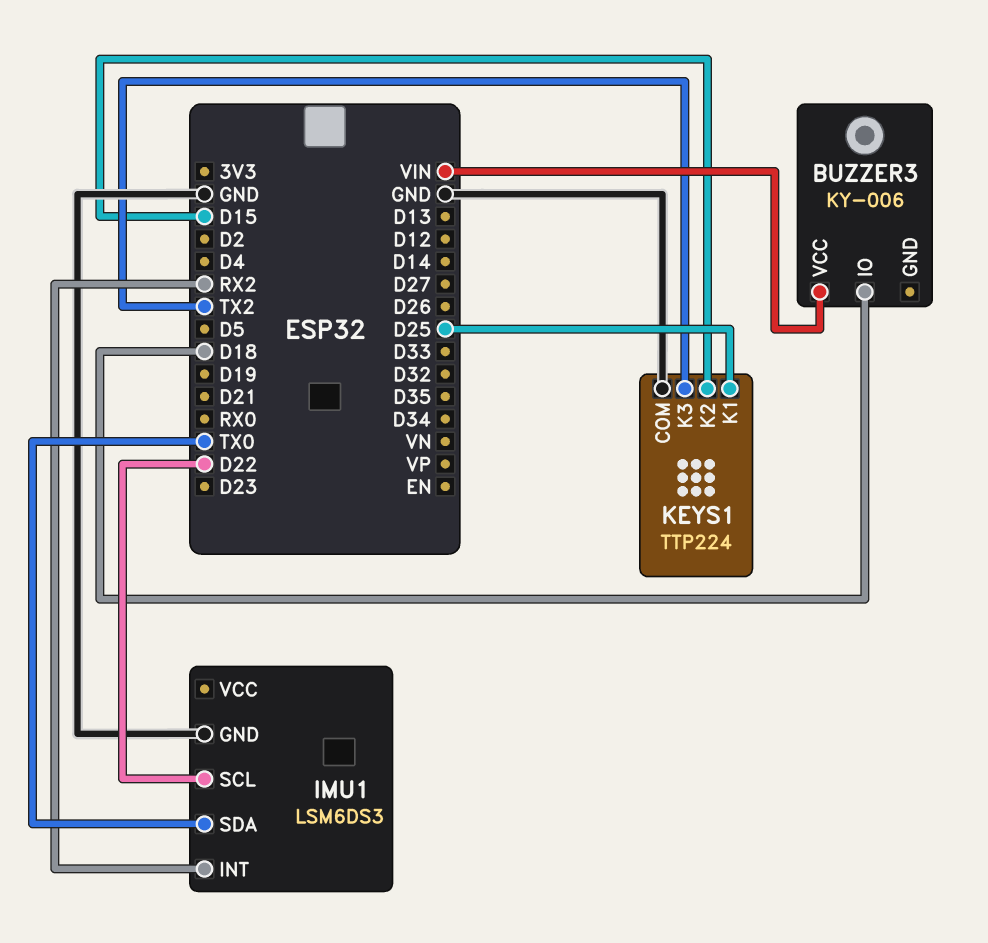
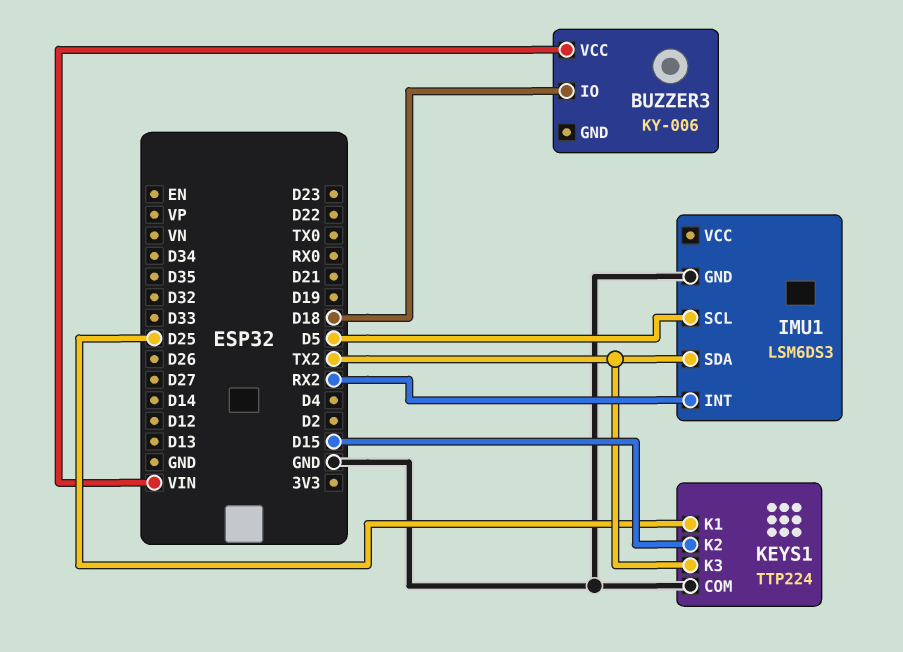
IMU1 pin SCL: D22 -> D5
IMU1 pin SDA: TX0 -> TX2

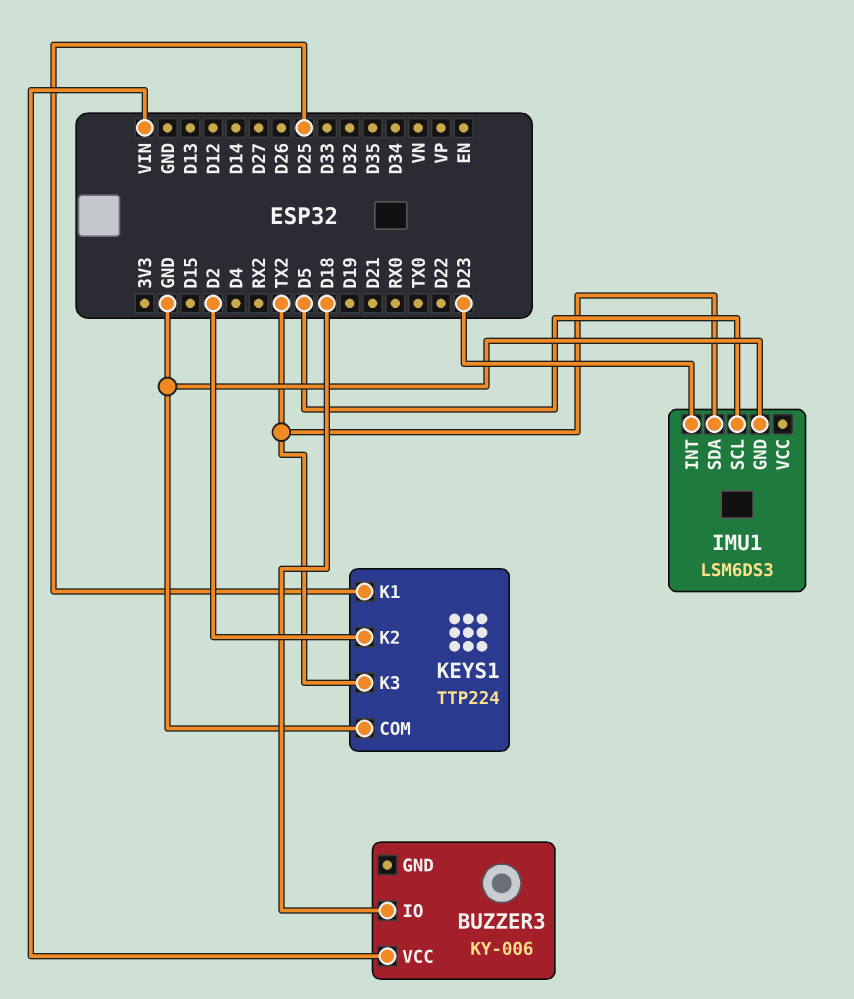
IMU1 pin INT: RX2 -> D23
KEYS1 pin K2: D15 -> D2

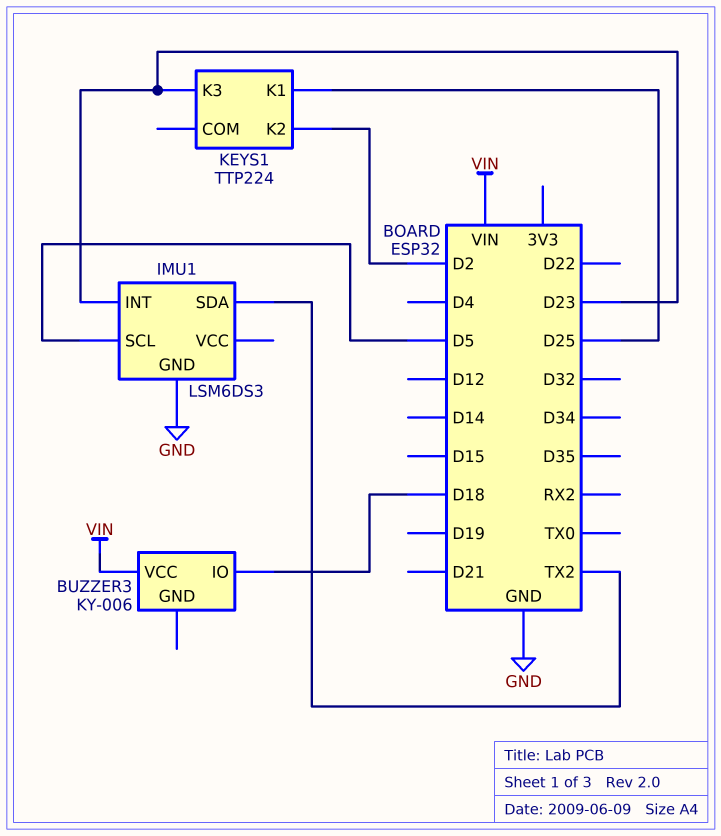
KEYS1 pin COM: GND -> none
KEYS1 pin K3: TX2 -> D23

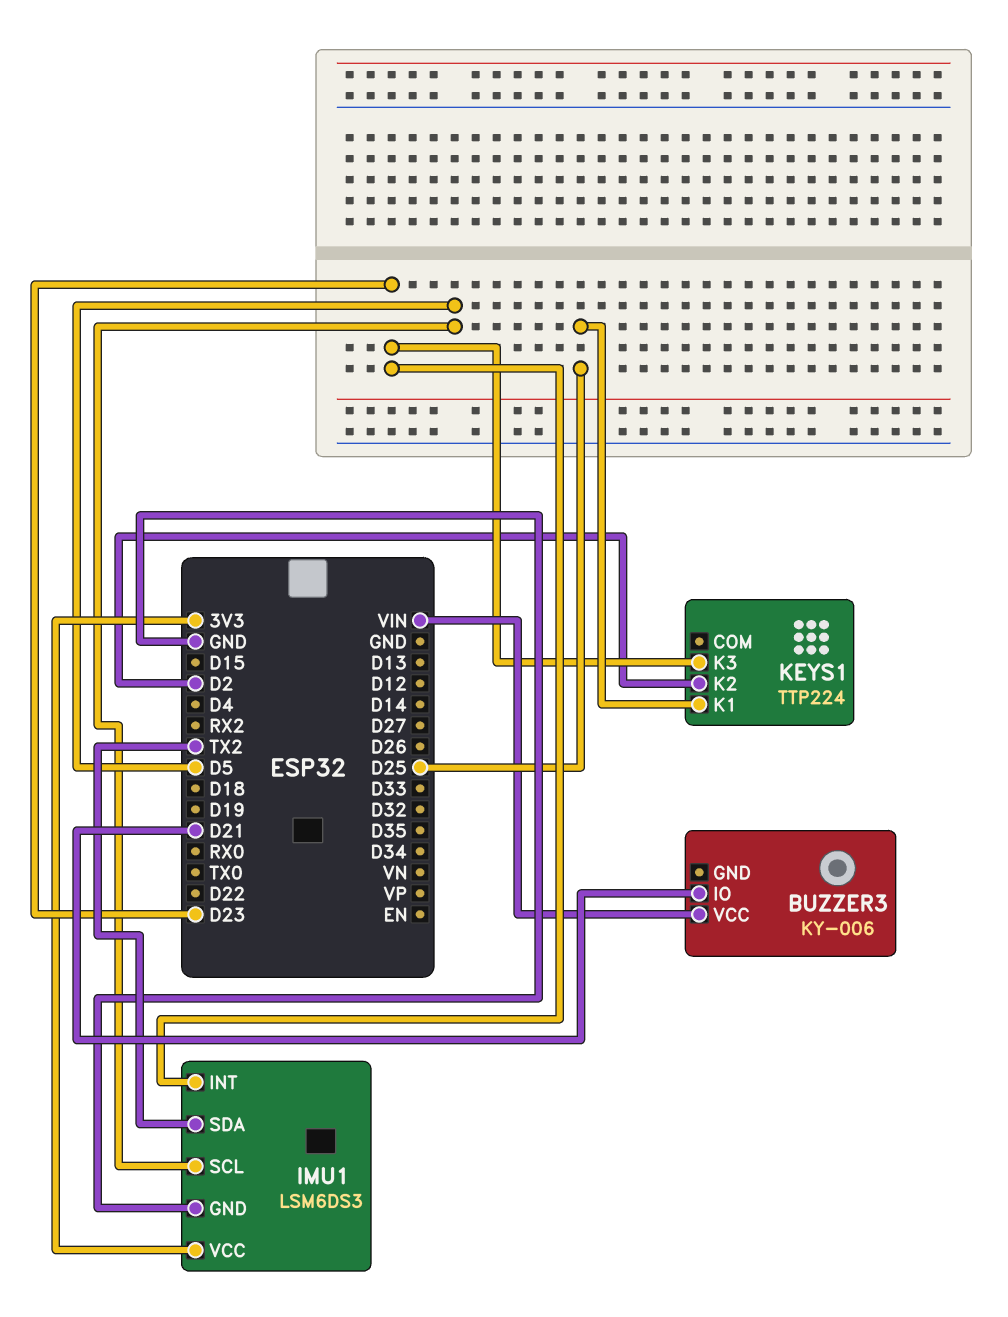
BUZZER3 pin IO: D18 -> D21
IMU1 pin VCC: none -> 3V3

